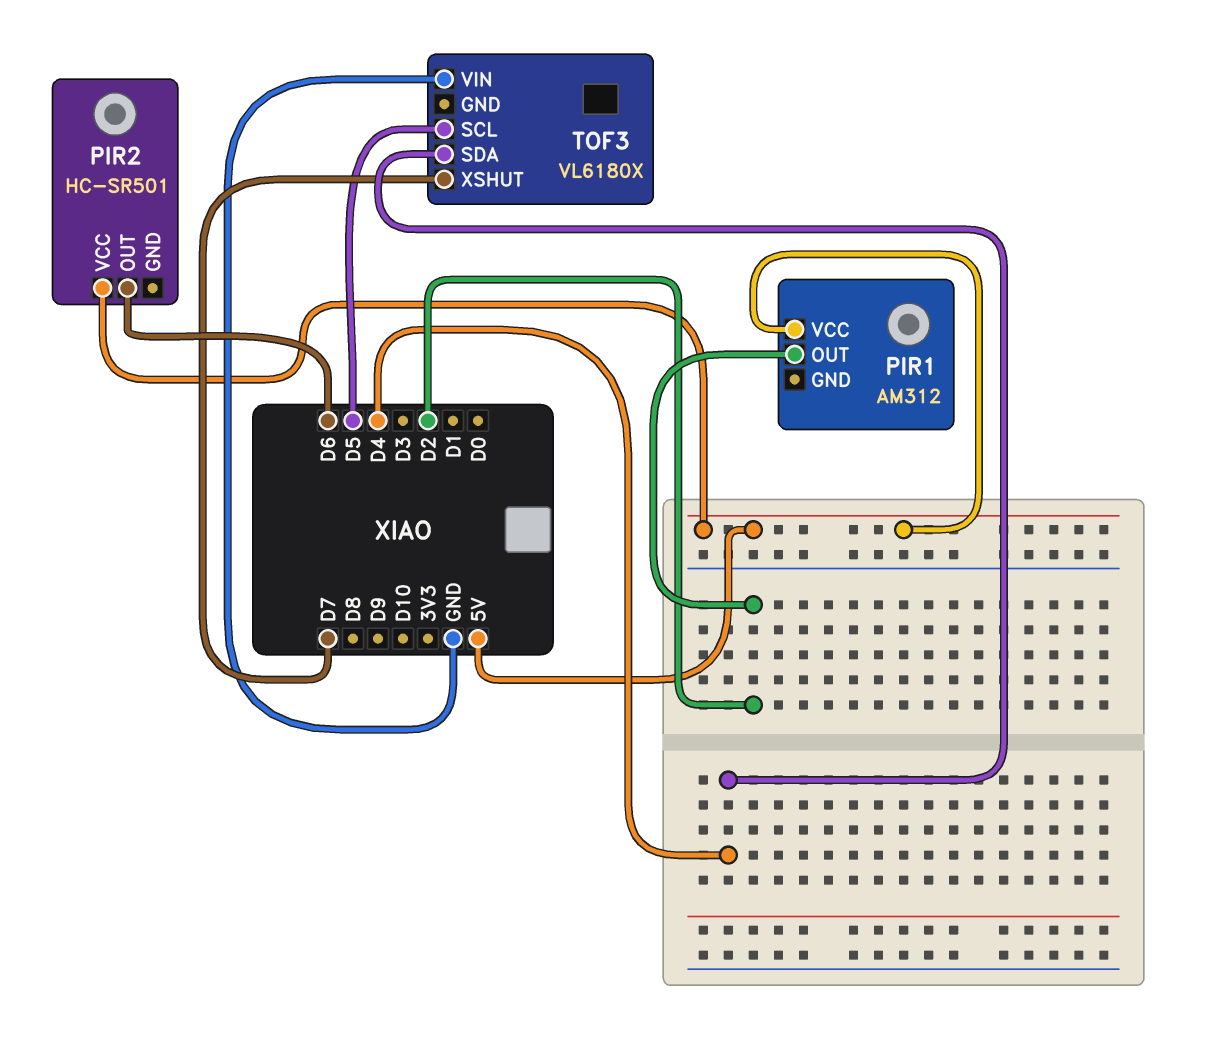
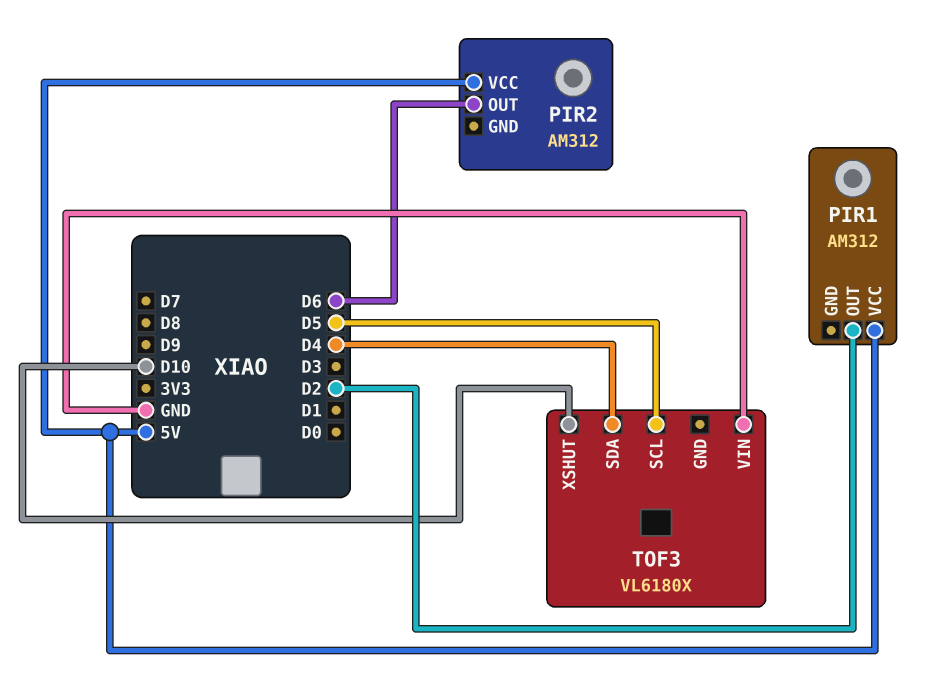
PIR2: HC-SR501 -> AM312
TOF3 pin XSHUT: D7 -> D10

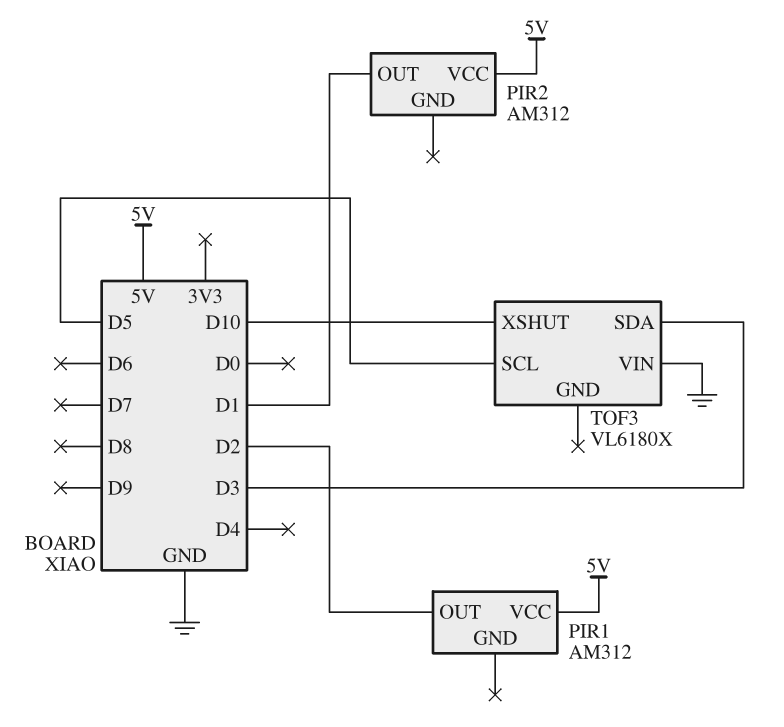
PIR2 pin OUT: D6 -> D1
TOF3 pin SDA: D4 -> D3

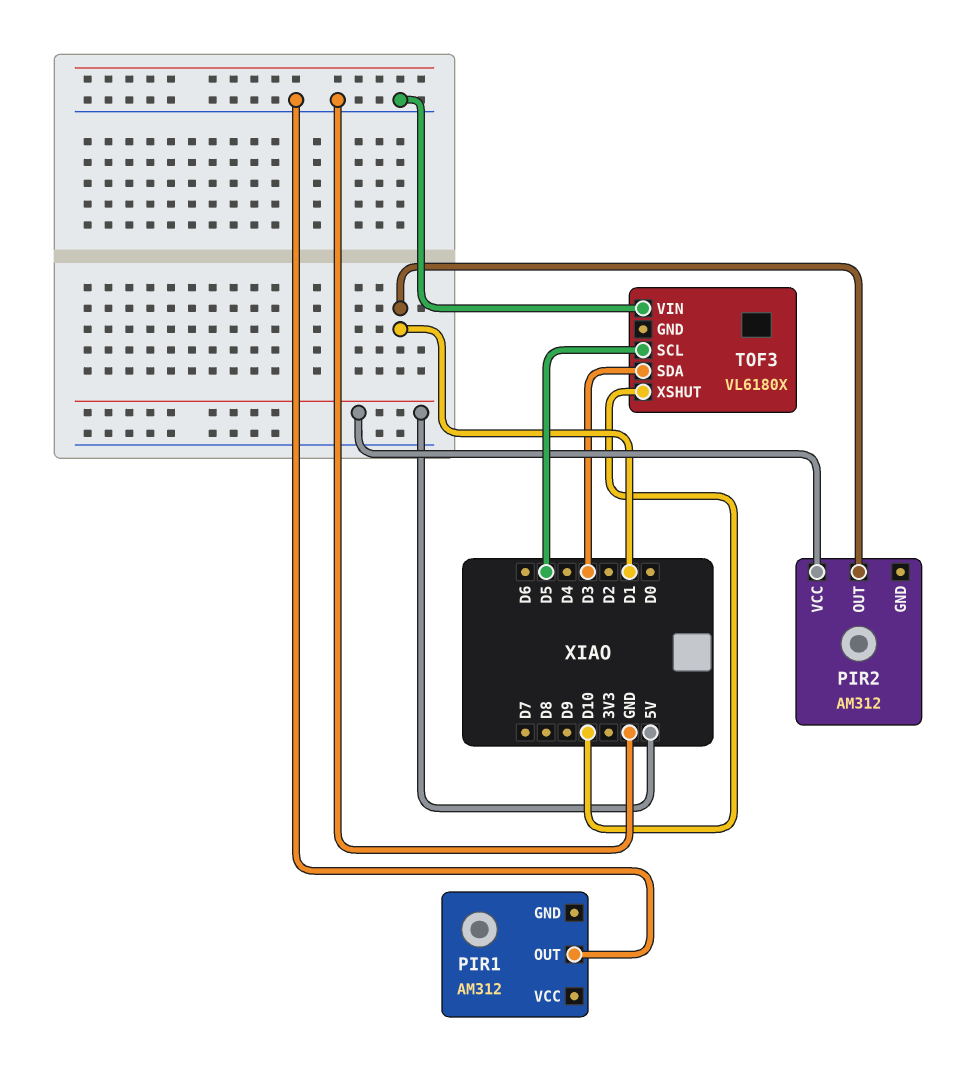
PIR1 pin OUT: D2 -> GND
PIR1 pin VCC: 5V -> none

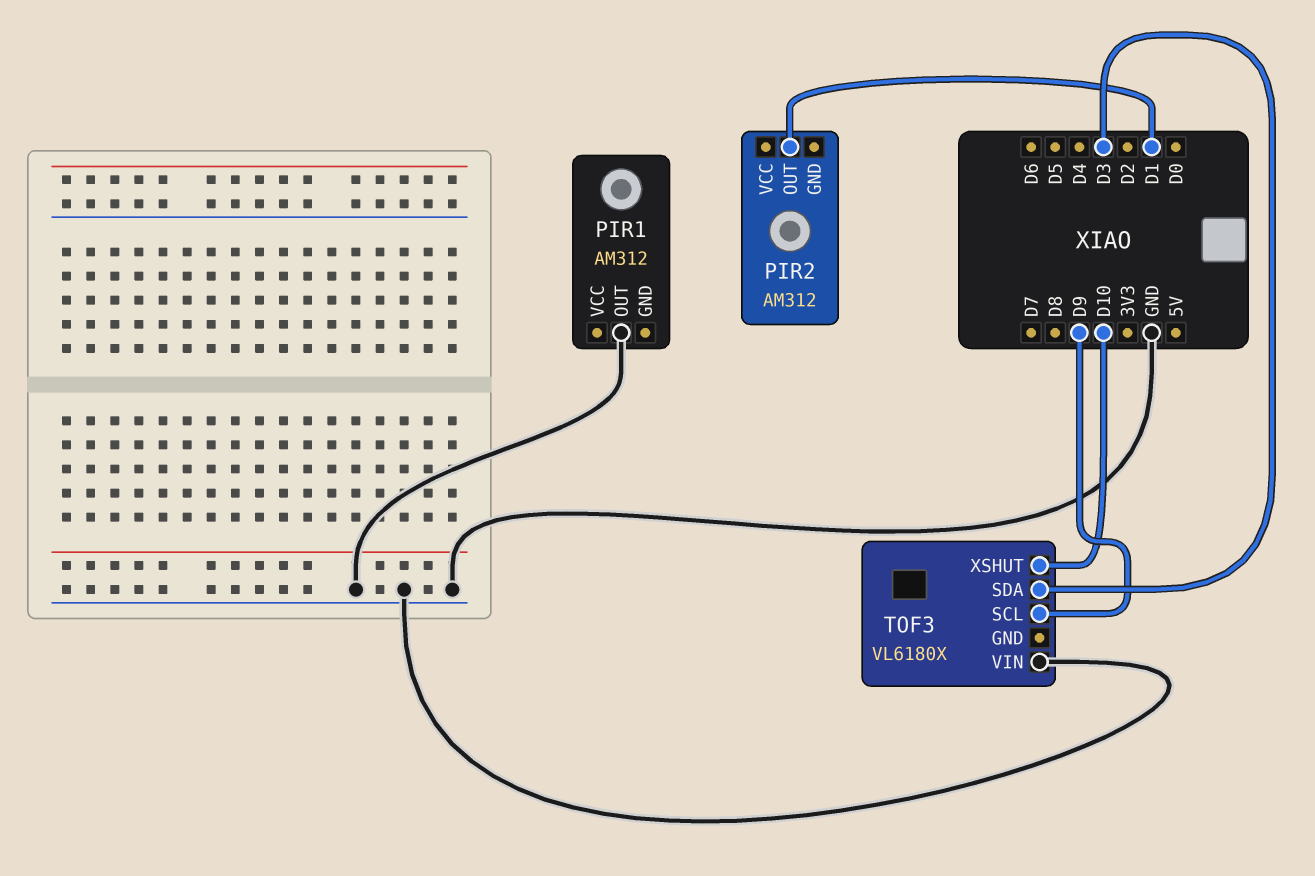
PIR2 pin VCC: 5V -> none
TOF3 pin SCL: D5 -> D9

